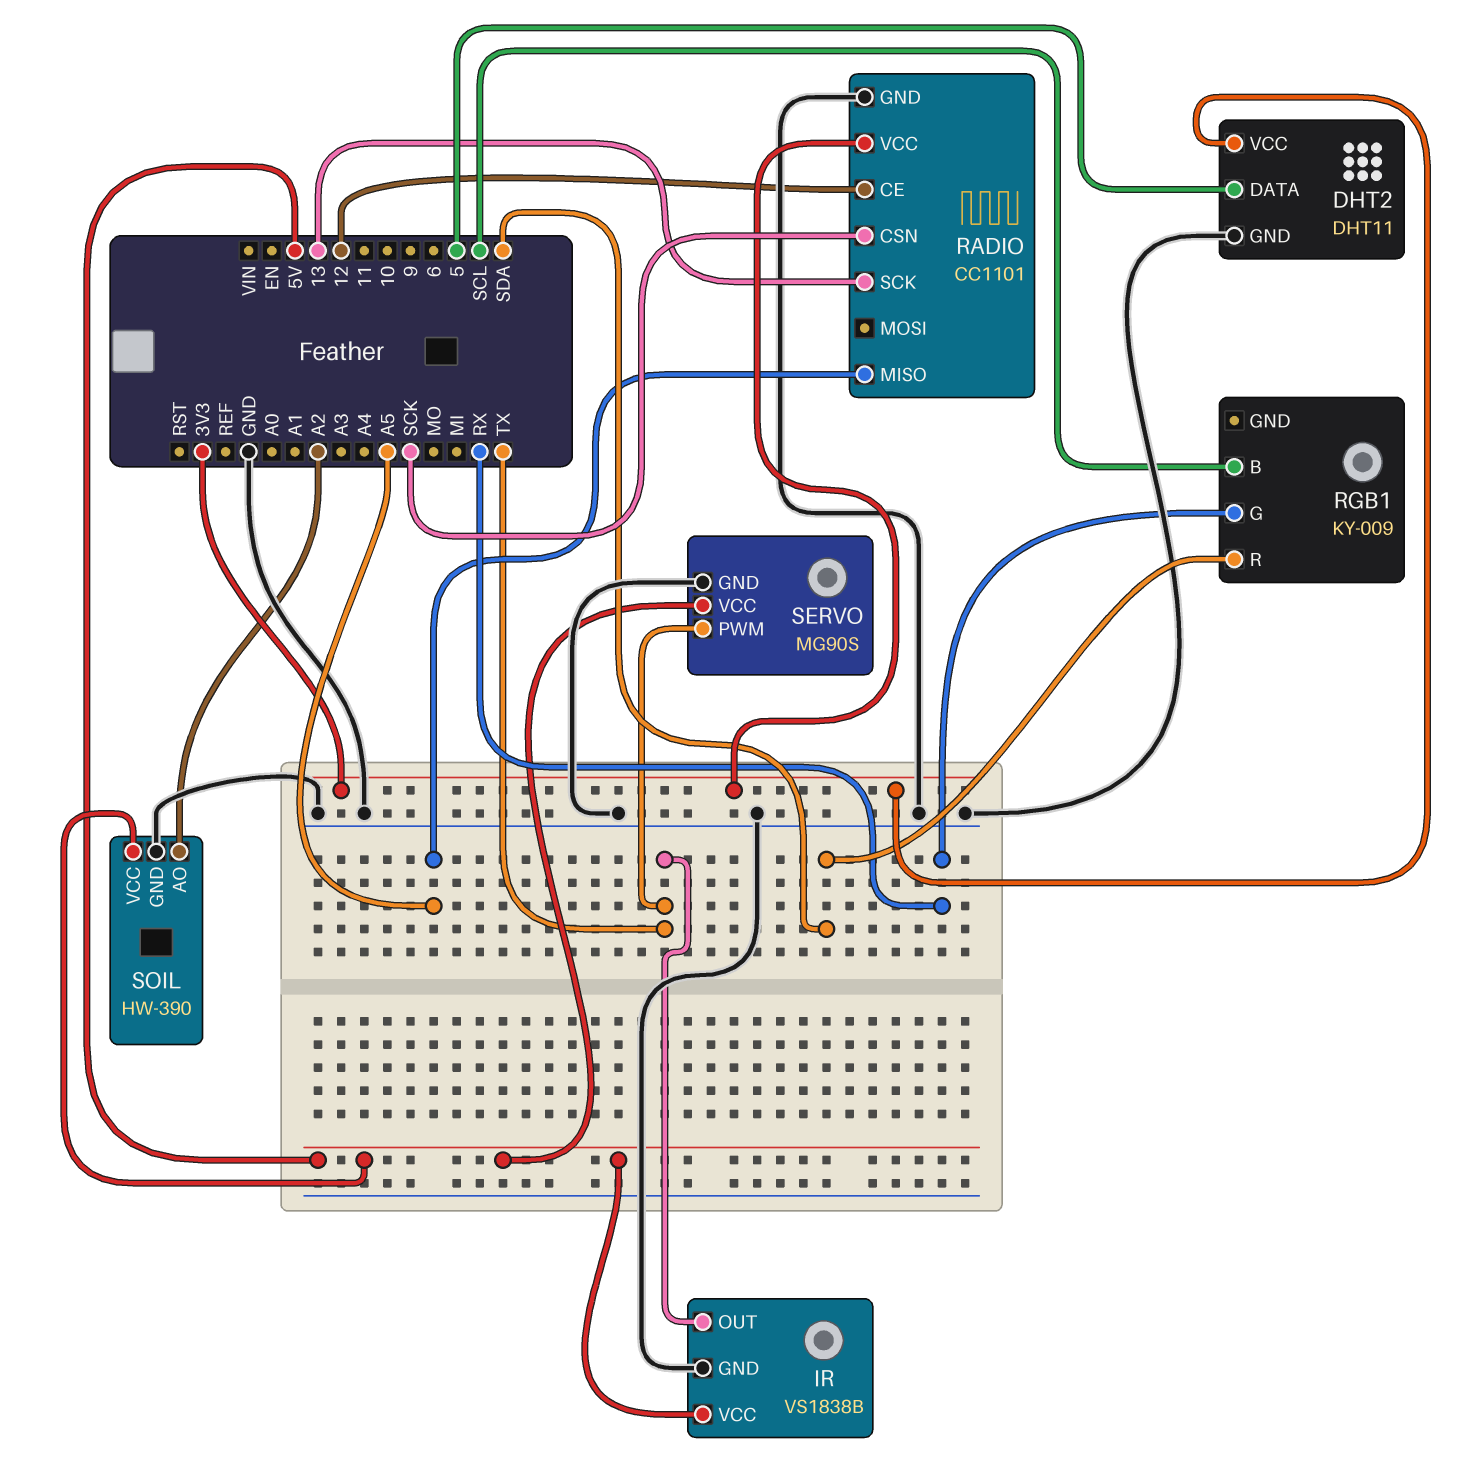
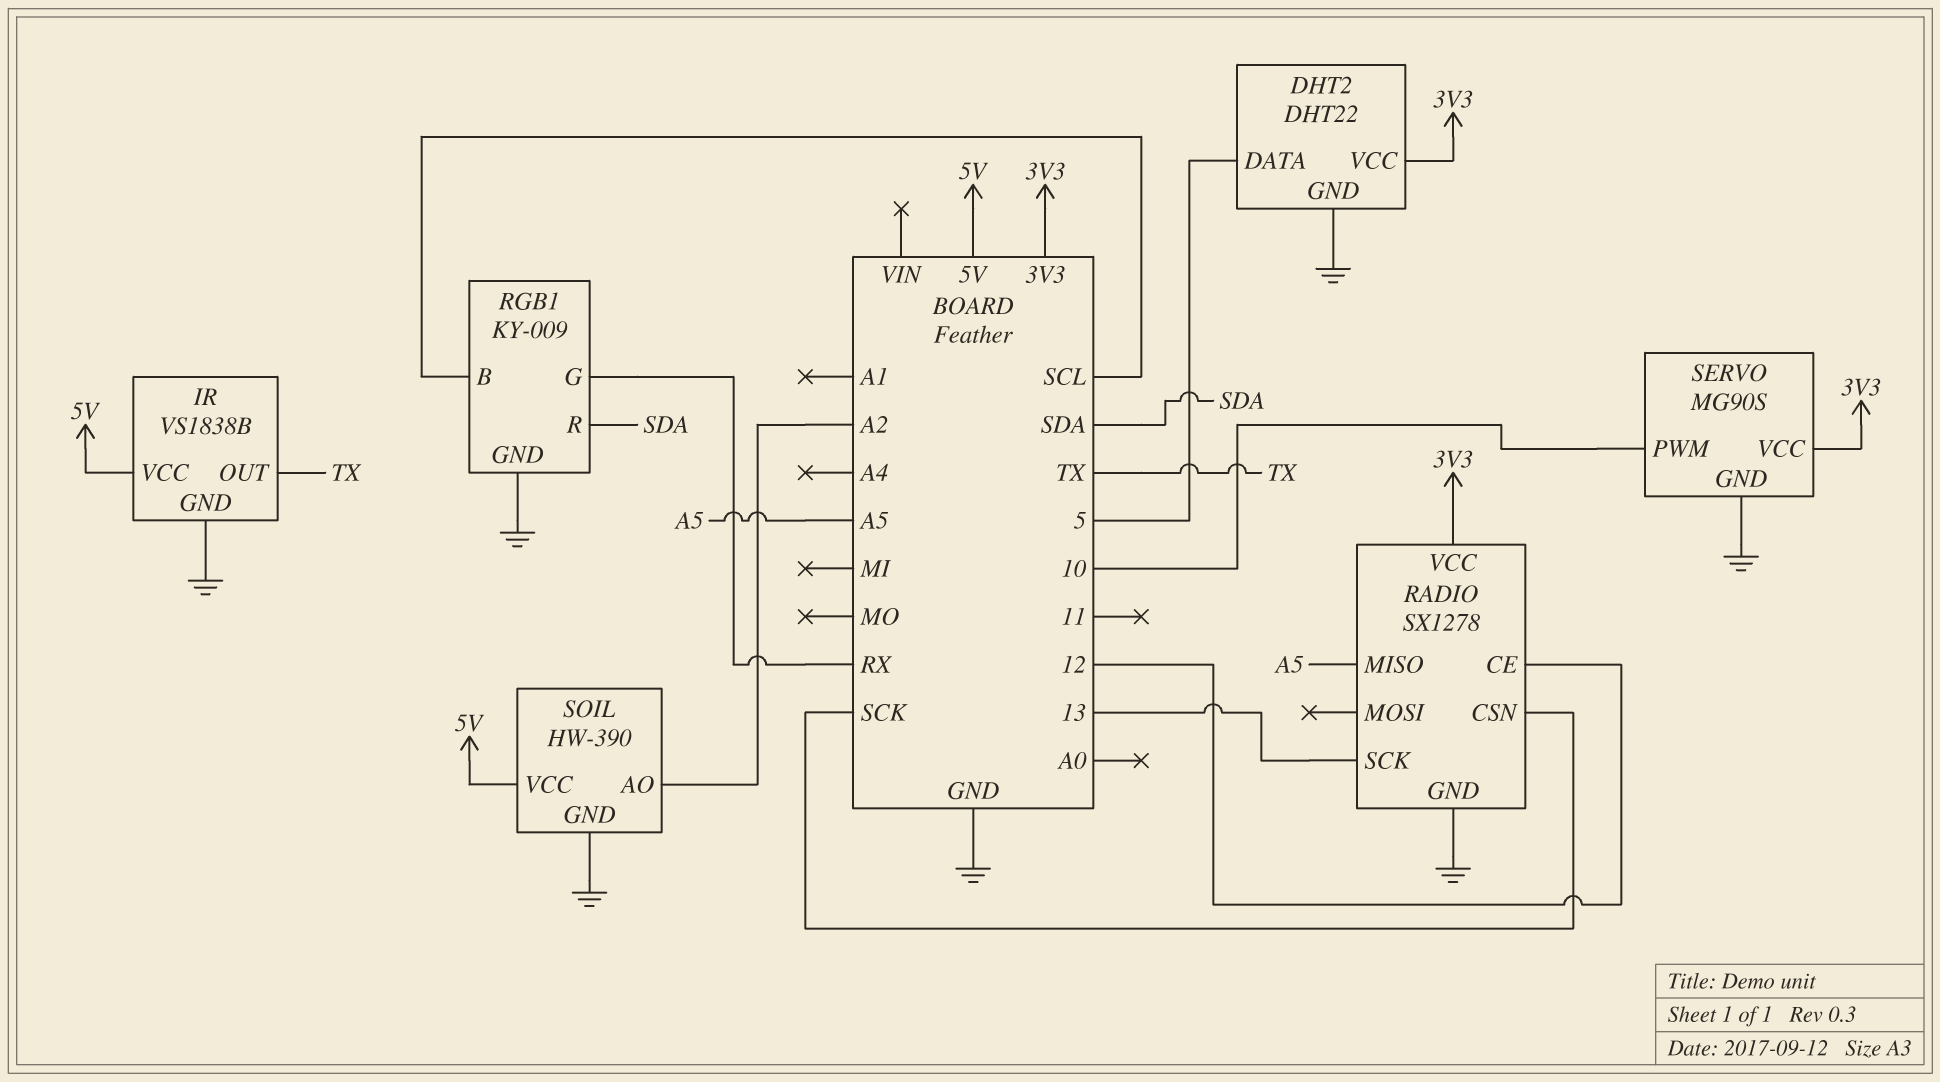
DHT2: DHT11 -> DHT22
RADIO: CC1101 -> SX1278
RGB1 pin GND: none -> GND
SERVO pin PWM: TX -> 10
SERVO pin VCC: 5V -> 3V3

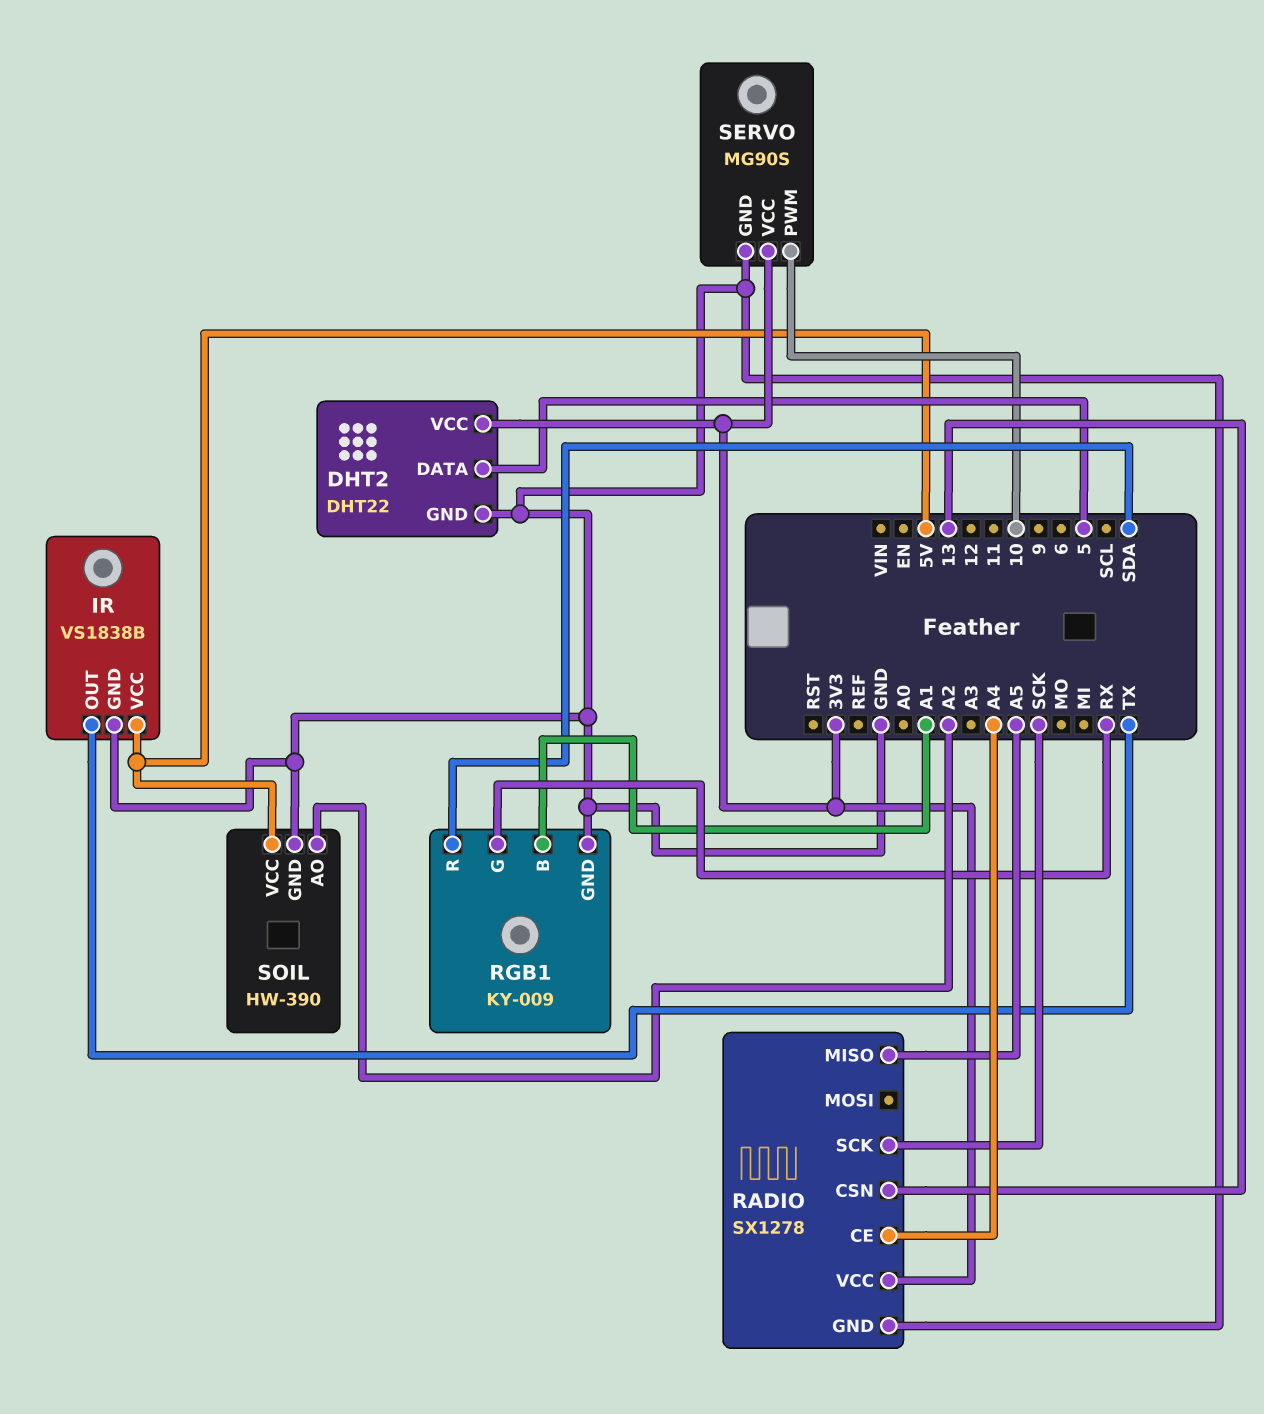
RADIO pin CE: 12 -> A4
RADIO pin CSN: SCK -> 13
RADIO pin SCK: 13 -> SCK
RGB1 pin B: SCL -> A1

